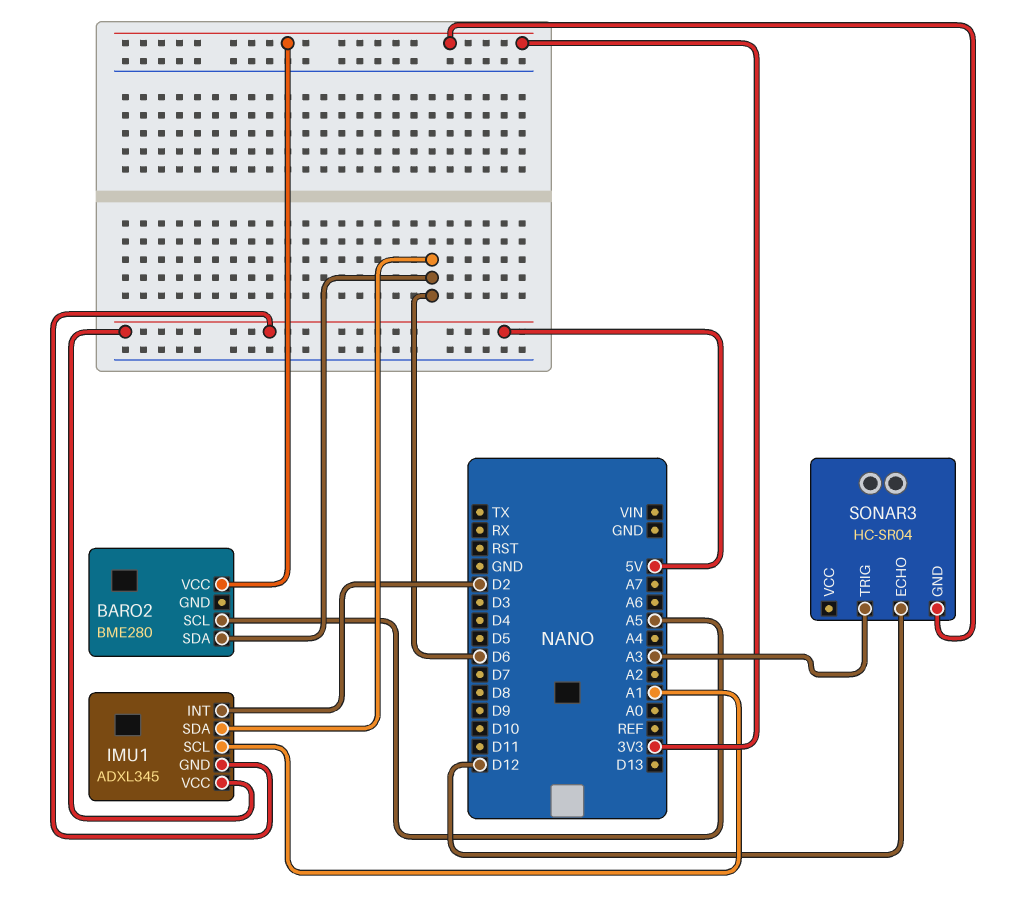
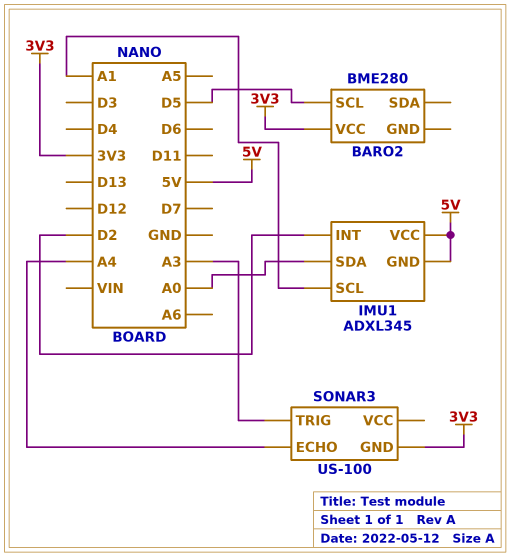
BARO2 pin SCL: A5 -> D5
BARO2 pin SDA: D6 -> none
IMU1 pin SDA: D6 -> A0
SONAR3: HC-SR04 -> US-100
SONAR3 pin ECHO: D12 -> A4

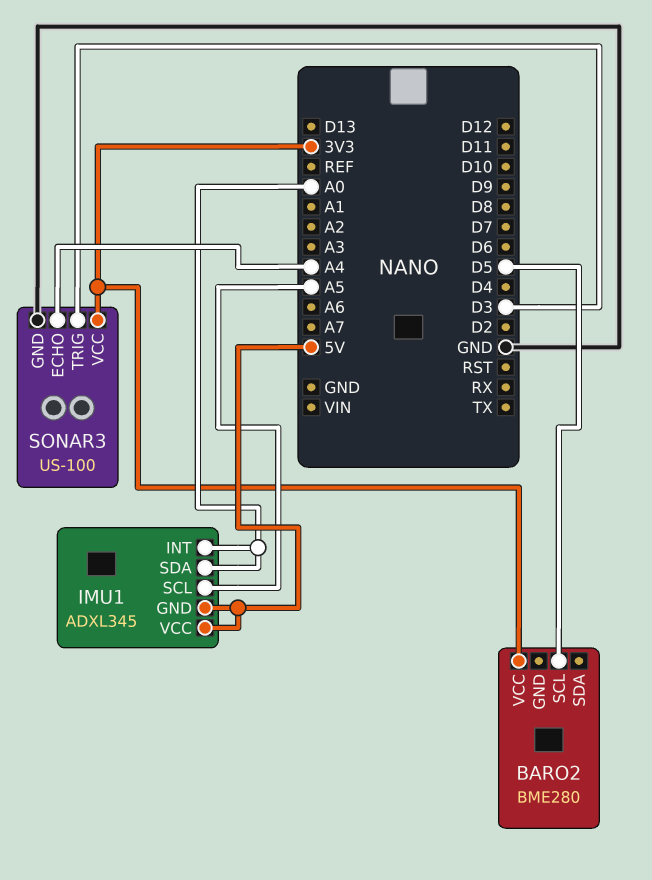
IMU1 pin INT: D2 -> A0
IMU1 pin SCL: A1 -> A5
SONAR3 pin GND: 3V3 -> GND
SONAR3 pin TRIG: A3 -> D3
SONAR3 pin VCC: none -> 3V3

